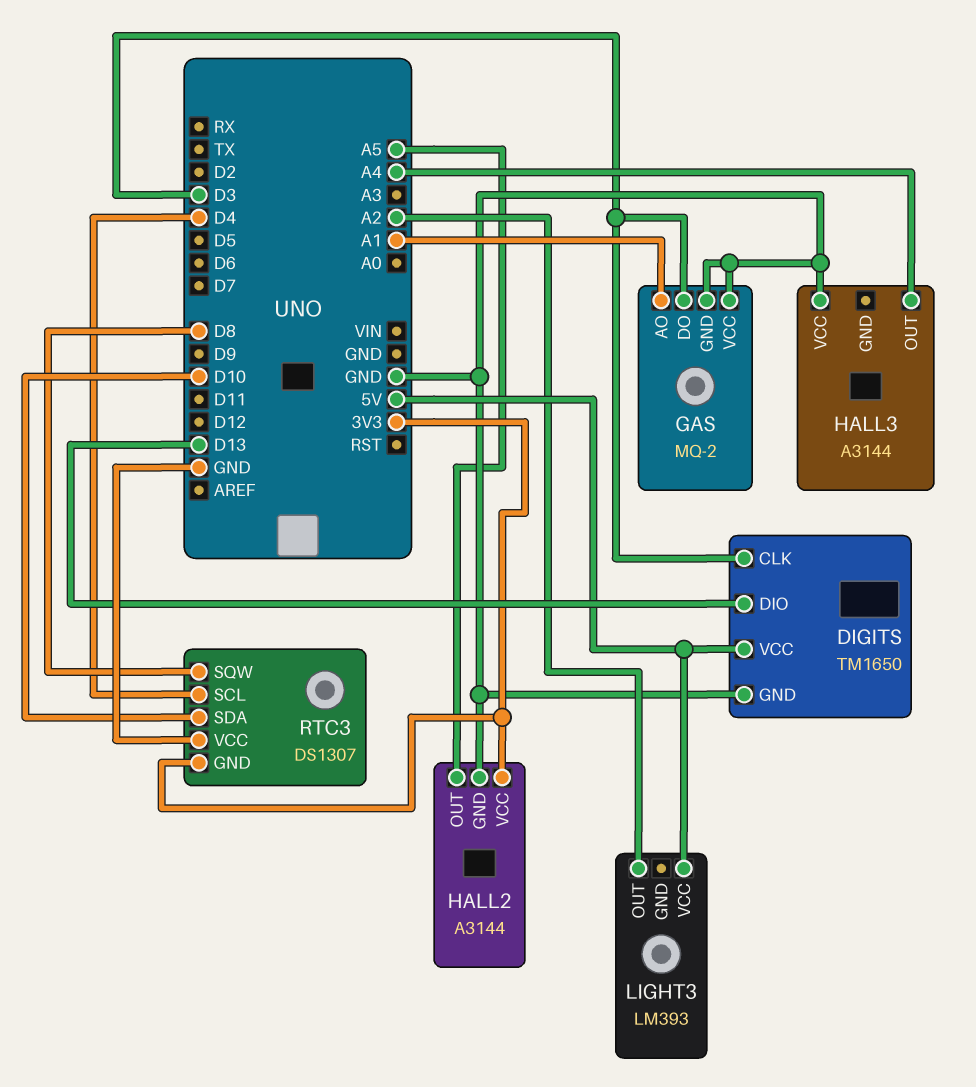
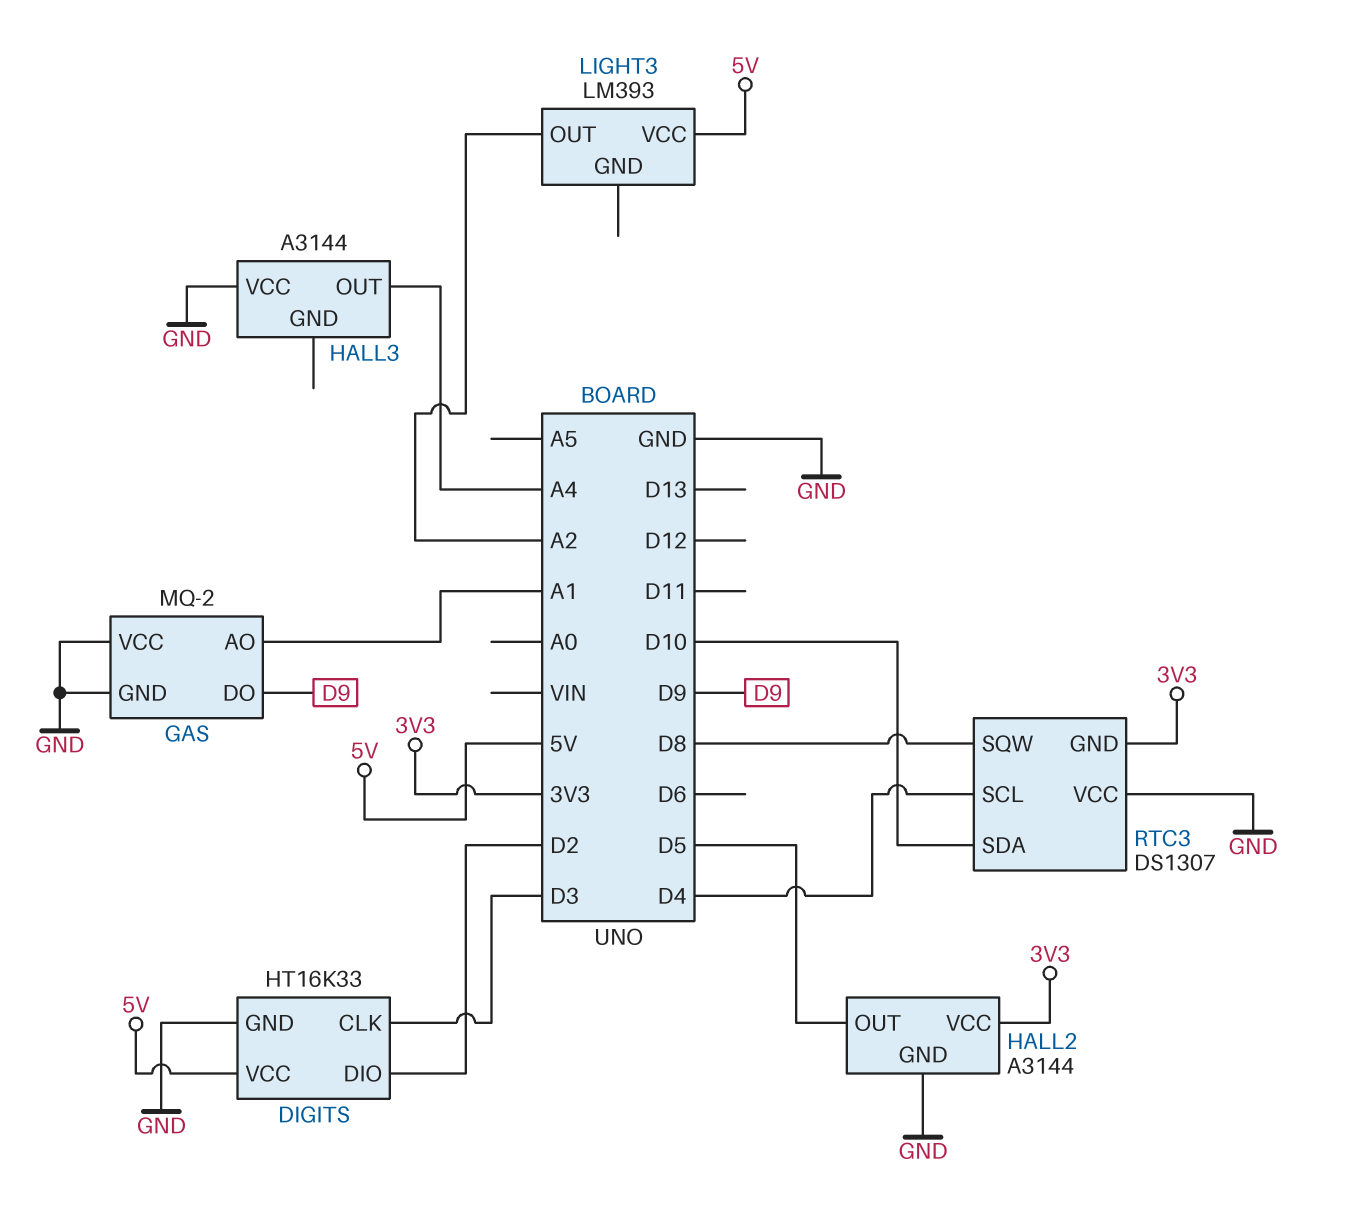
DIGITS: TM1650 -> HT16K33
DIGITS pin DIO: D13 -> D2
GAS pin DO: D3 -> D9
HALL2 pin OUT: A5 -> D5

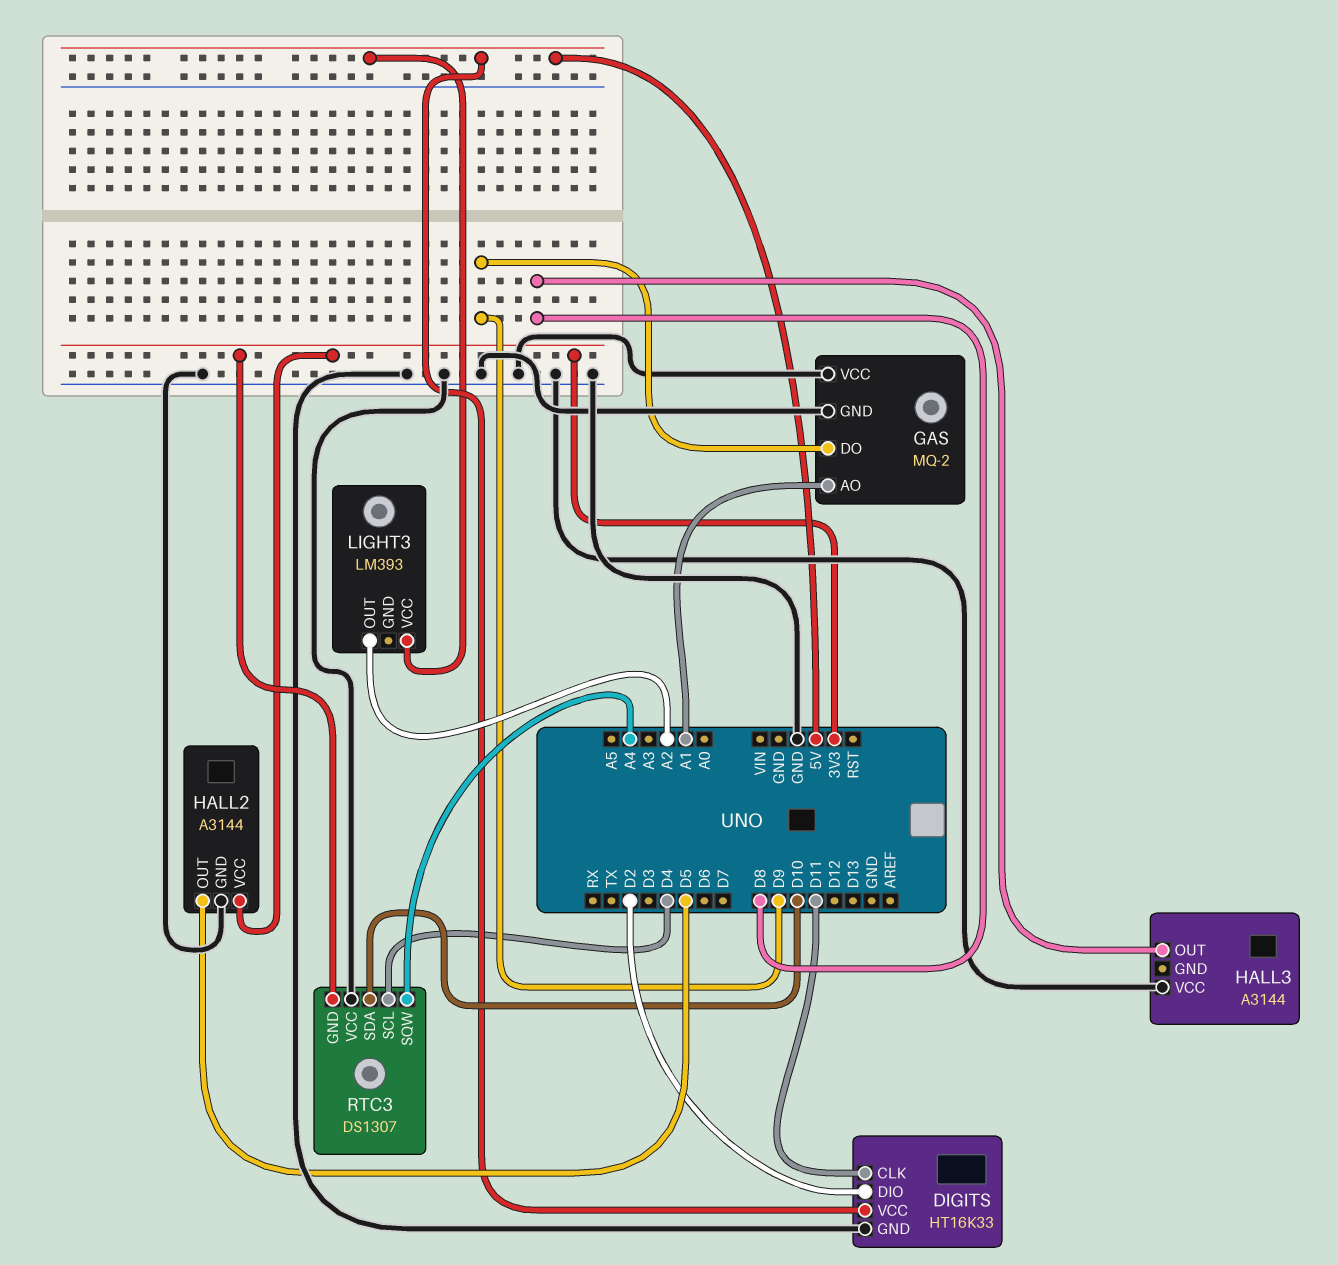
DIGITS pin CLK: D3 -> D11
HALL3 pin OUT: A4 -> D8
RTC3 pin SQW: D8 -> A4

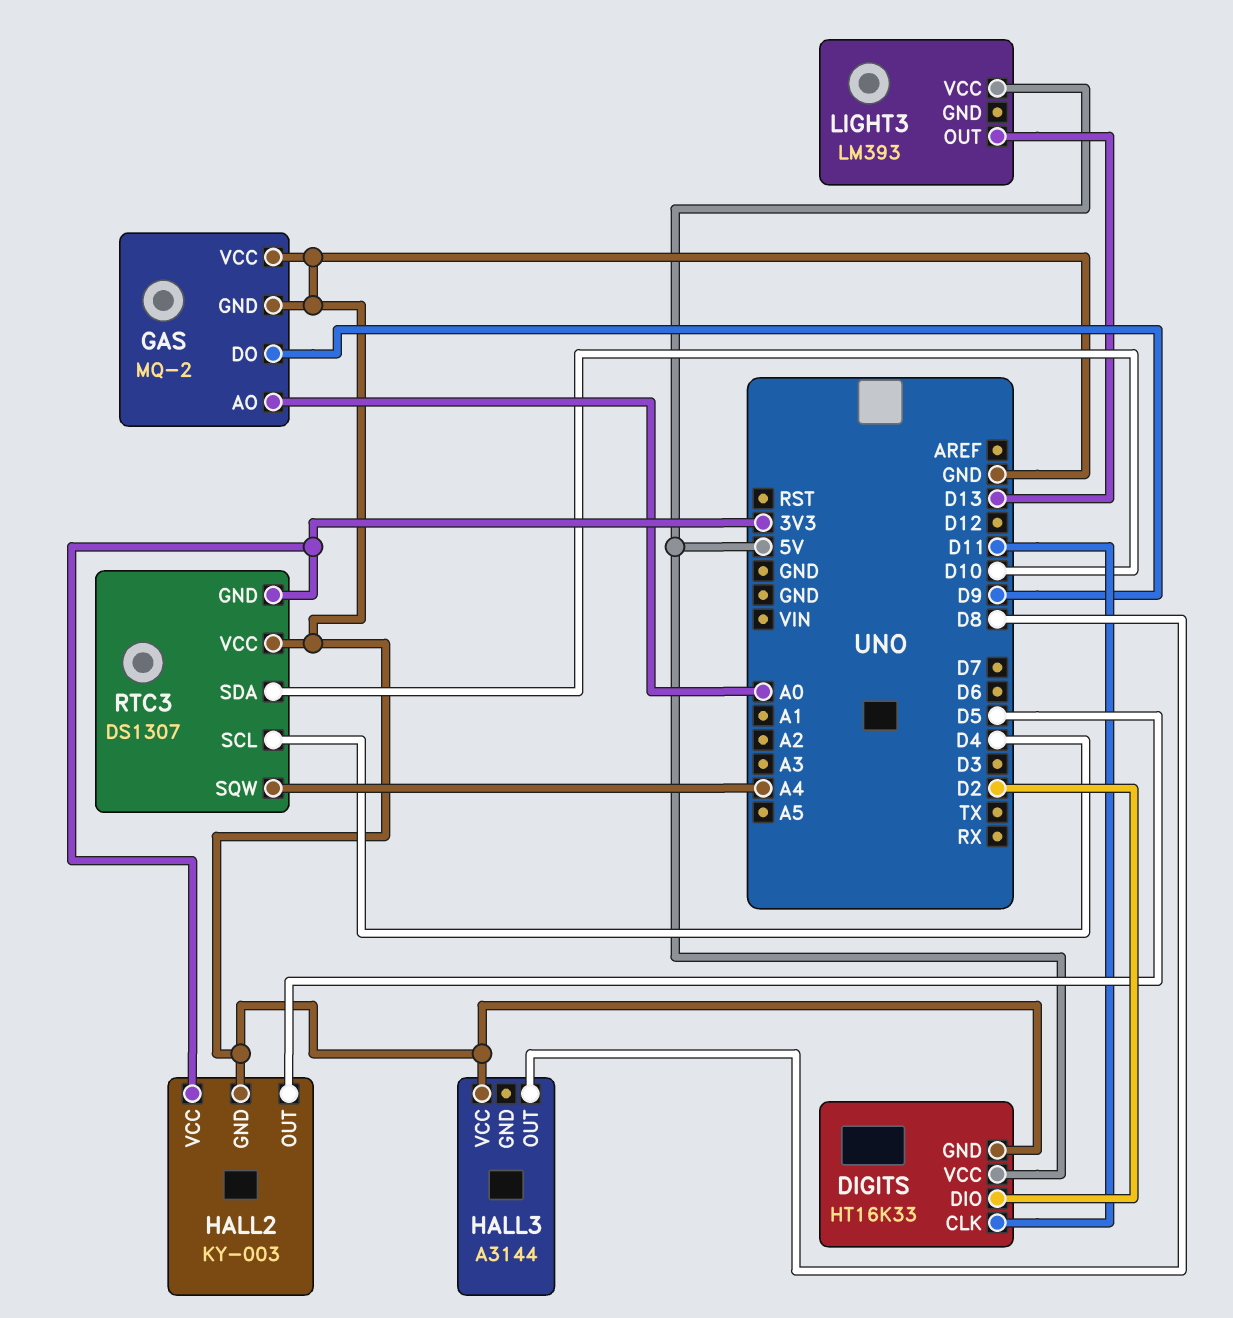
GAS pin AO: A1 -> A0
HALL2: A3144 -> KY-003
LIGHT3 pin OUT: A2 -> D13

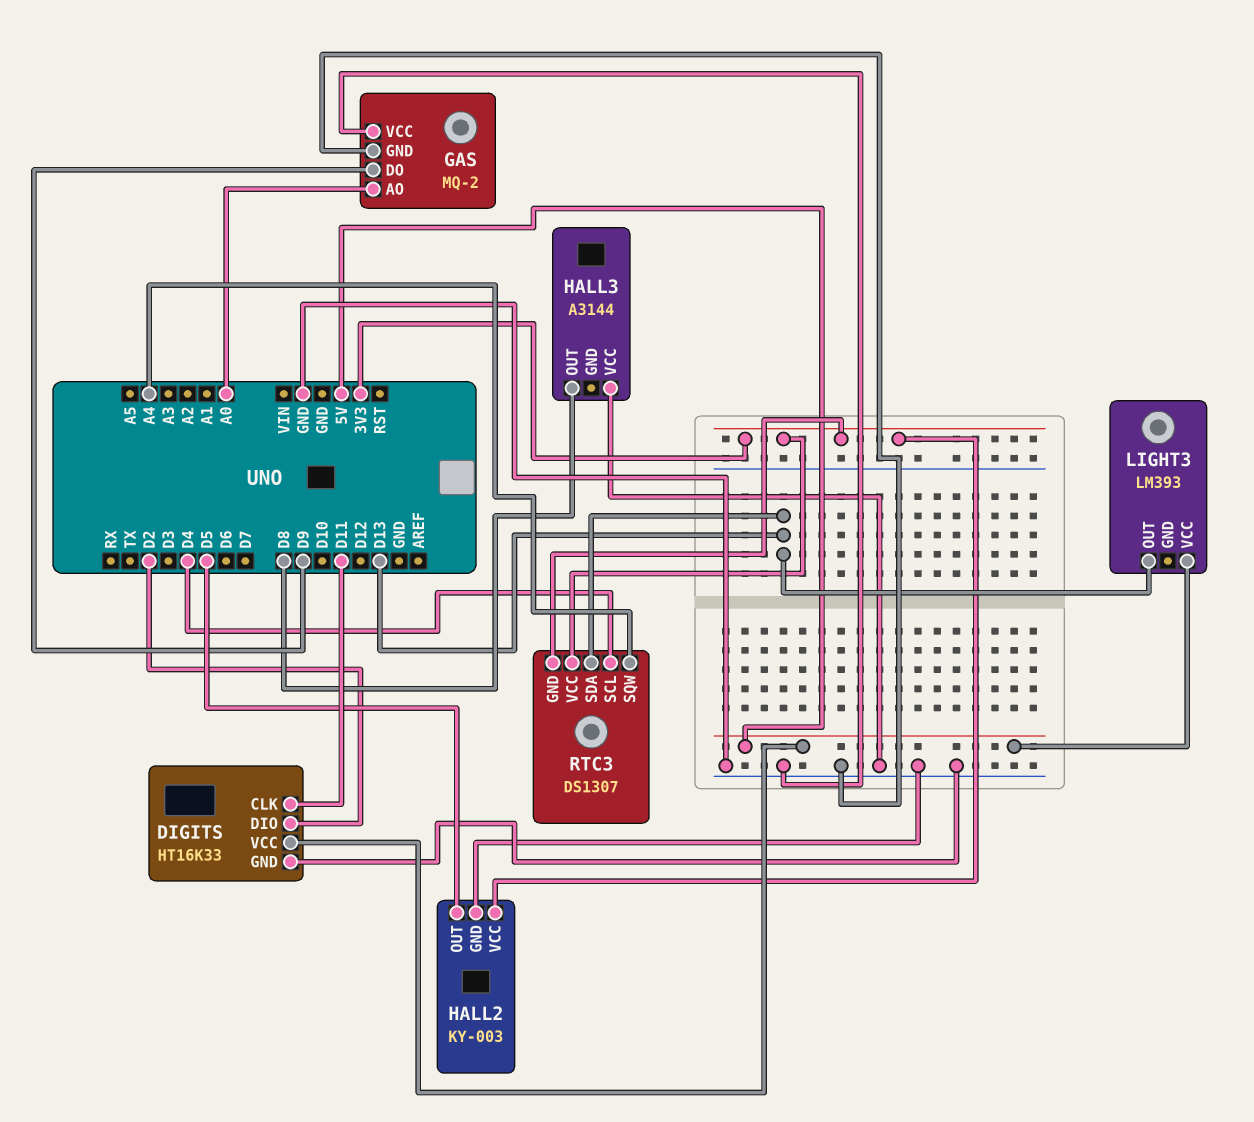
RTC3 pin SDA: D10 -> D13
RTC3 pin VCC: GND -> 3V3

